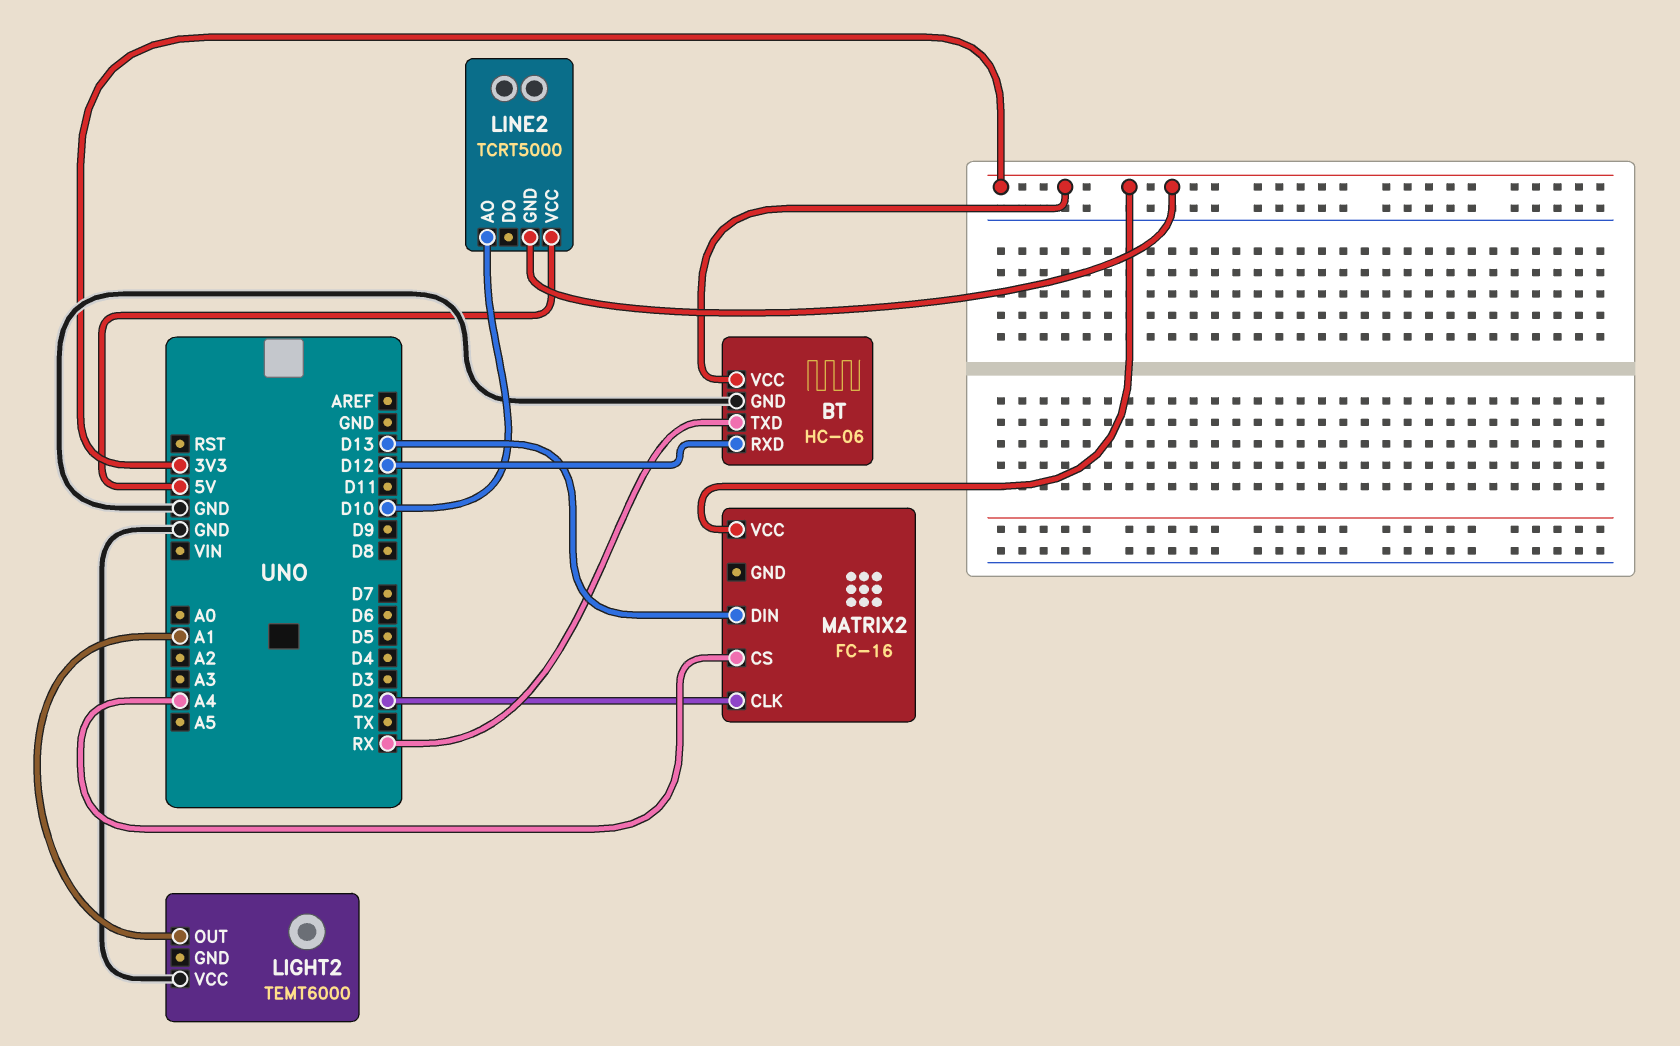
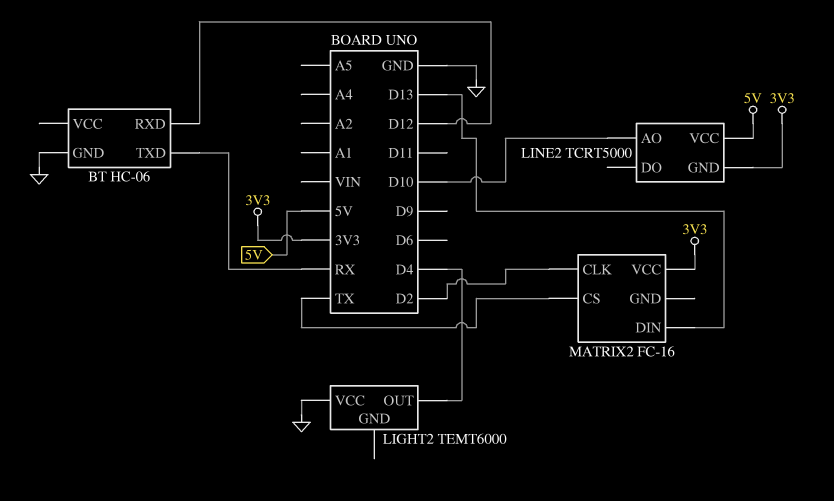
BT pin VCC: 3V3 -> none
LIGHT2 pin OUT: A1 -> D4
MATRIX2 pin CS: A4 -> TX

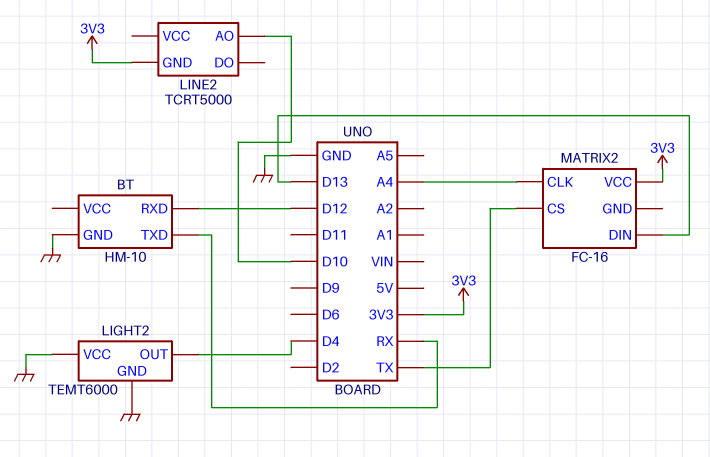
BT: HC-06 -> HM-10
LIGHT2 pin GND: none -> GND
LINE2 pin VCC: 5V -> none
MATRIX2 pin CLK: D2 -> A4

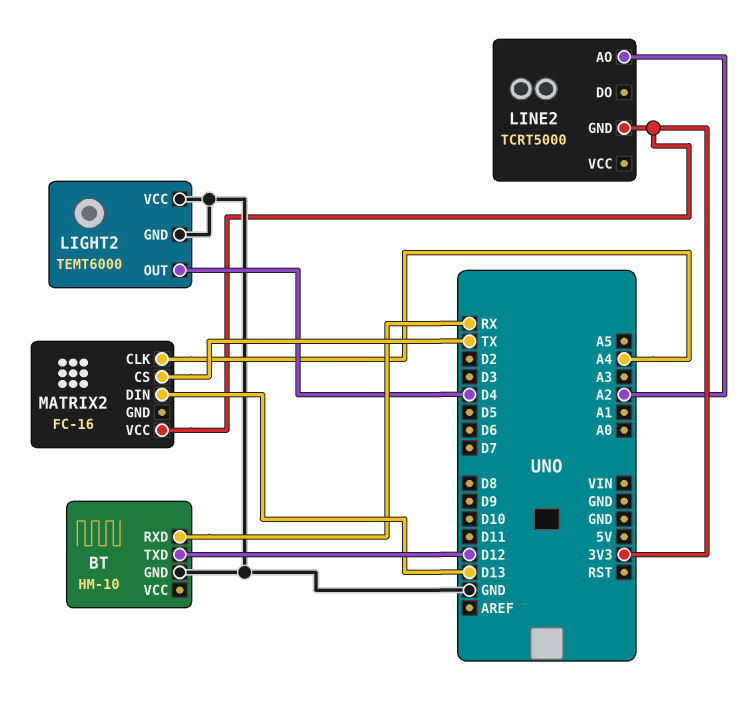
BT pin RXD: D12 -> RX
BT pin TXD: RX -> D12
LINE2 pin AO: D10 -> A2

